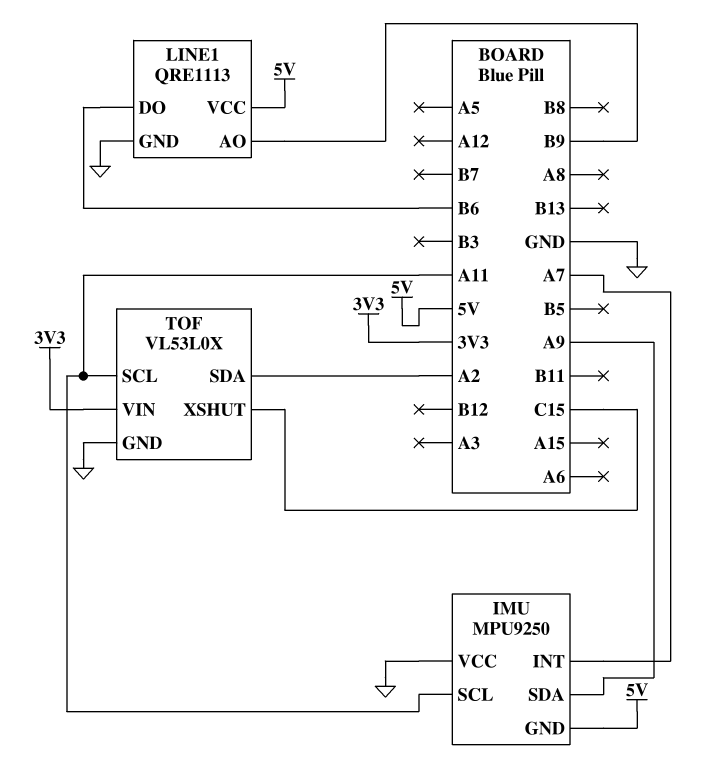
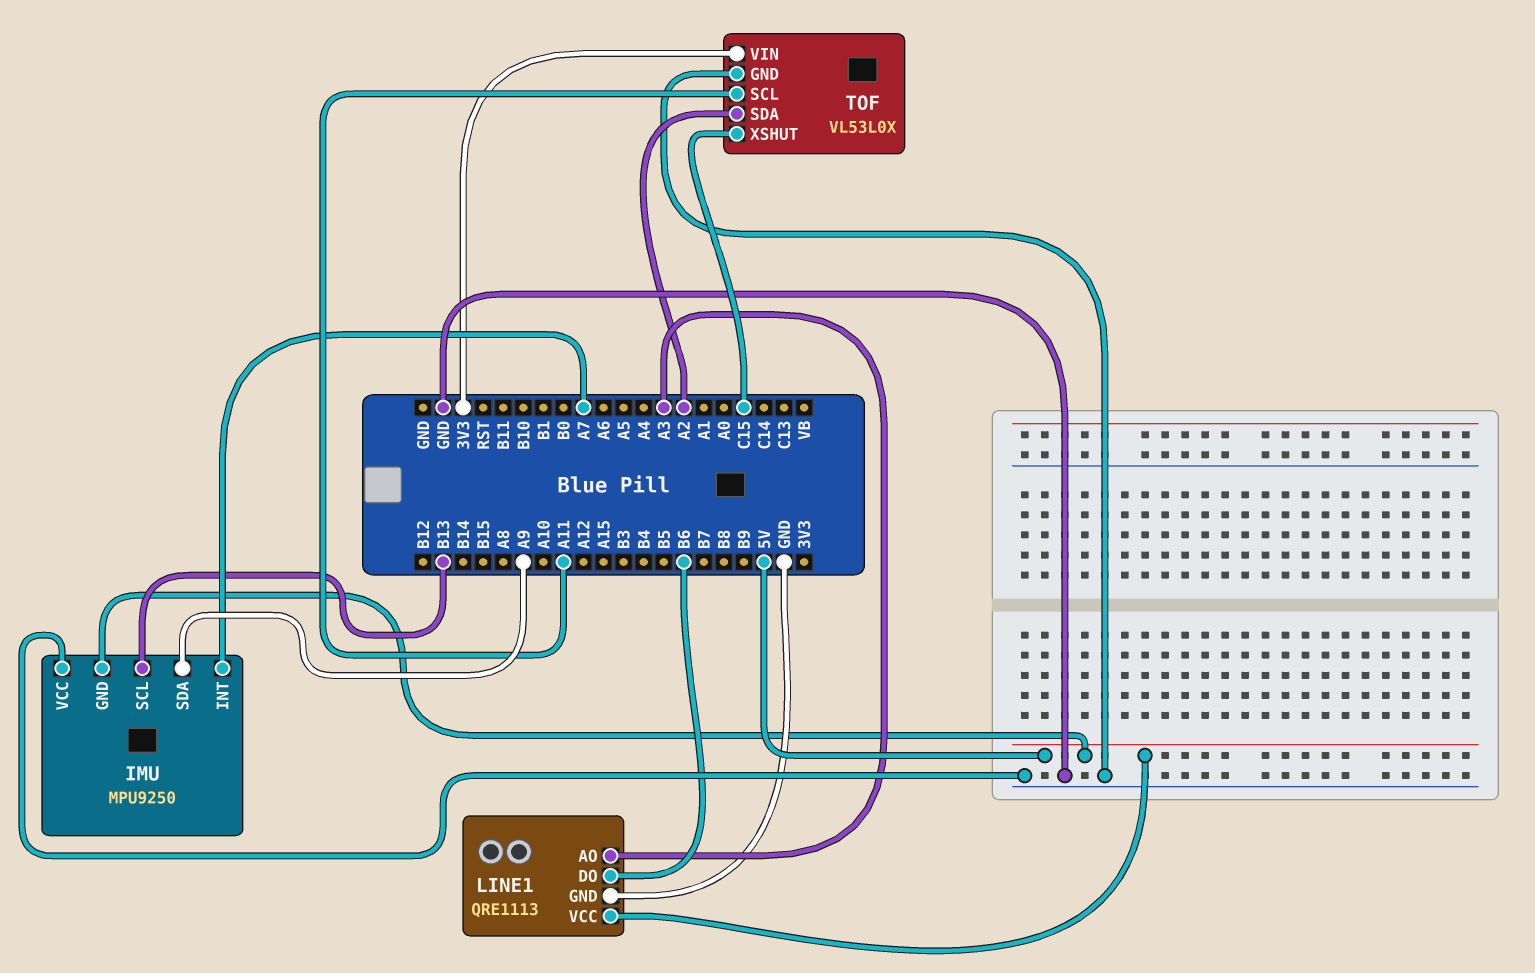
IMU pin SCL: A11 -> B13
LINE1 pin AO: B9 -> A3

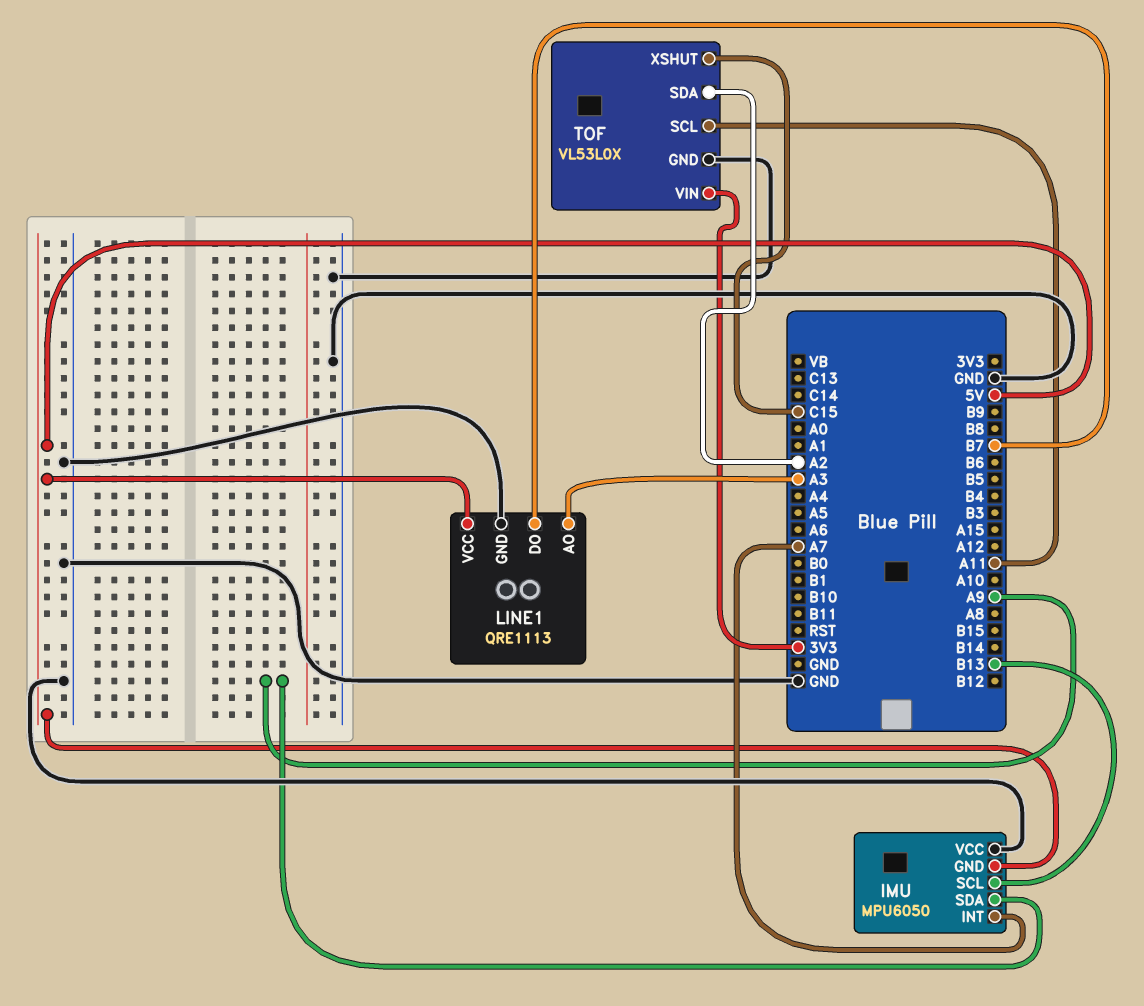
IMU: MPU9250 -> MPU6050
LINE1 pin DO: B6 -> B7

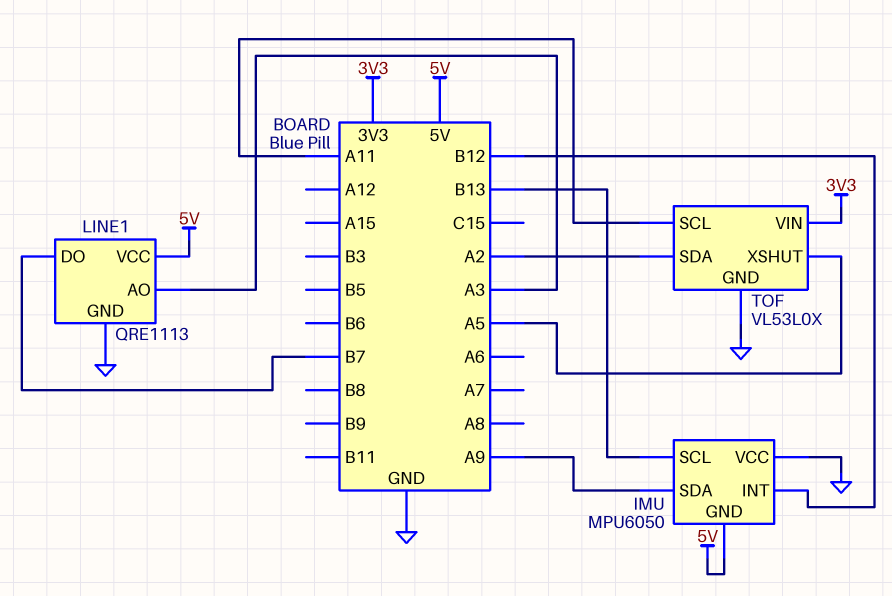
IMU pin INT: A7 -> B12
TOF pin XSHUT: C15 -> A5

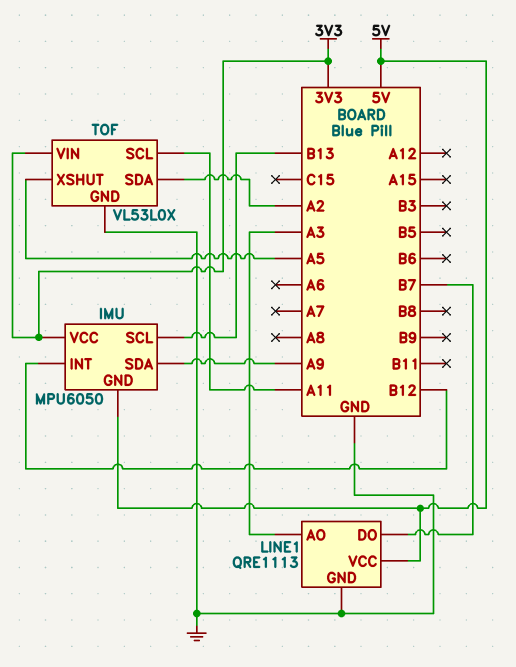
IMU pin VCC: GND -> 3V3

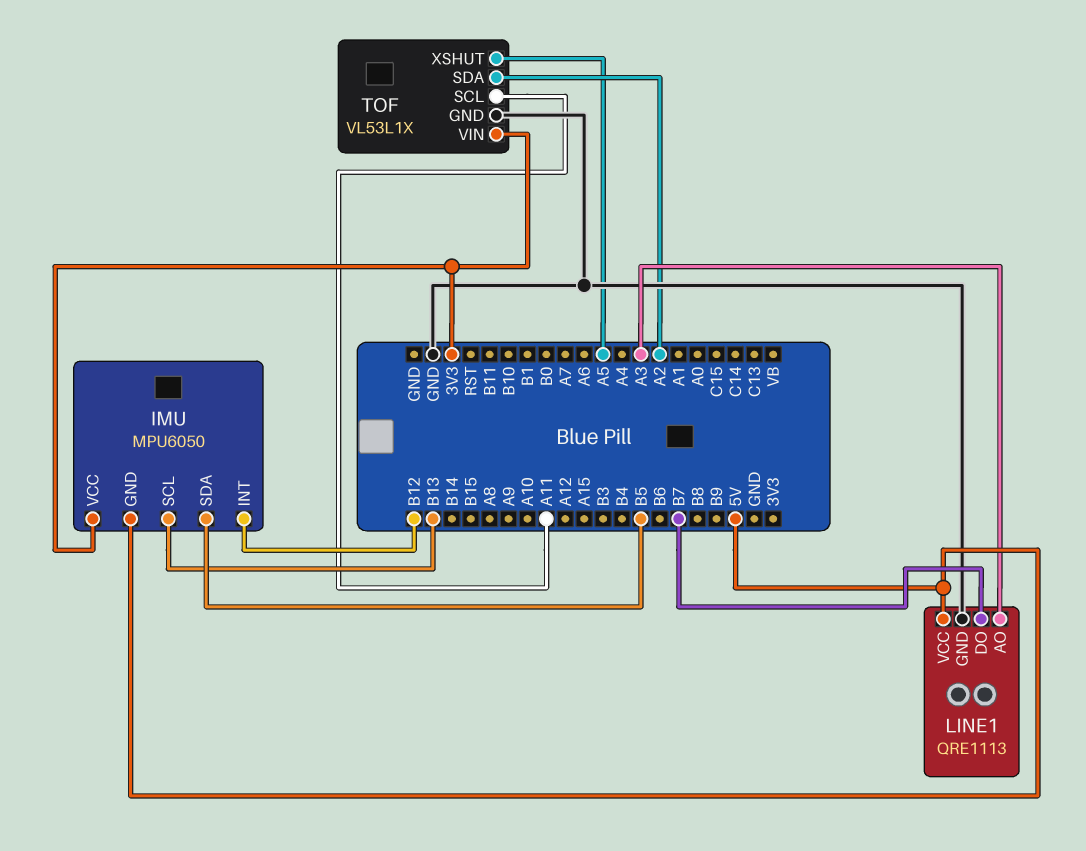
IMU pin SDA: A9 -> B5
TOF: VL53L0X -> VL53L1X

